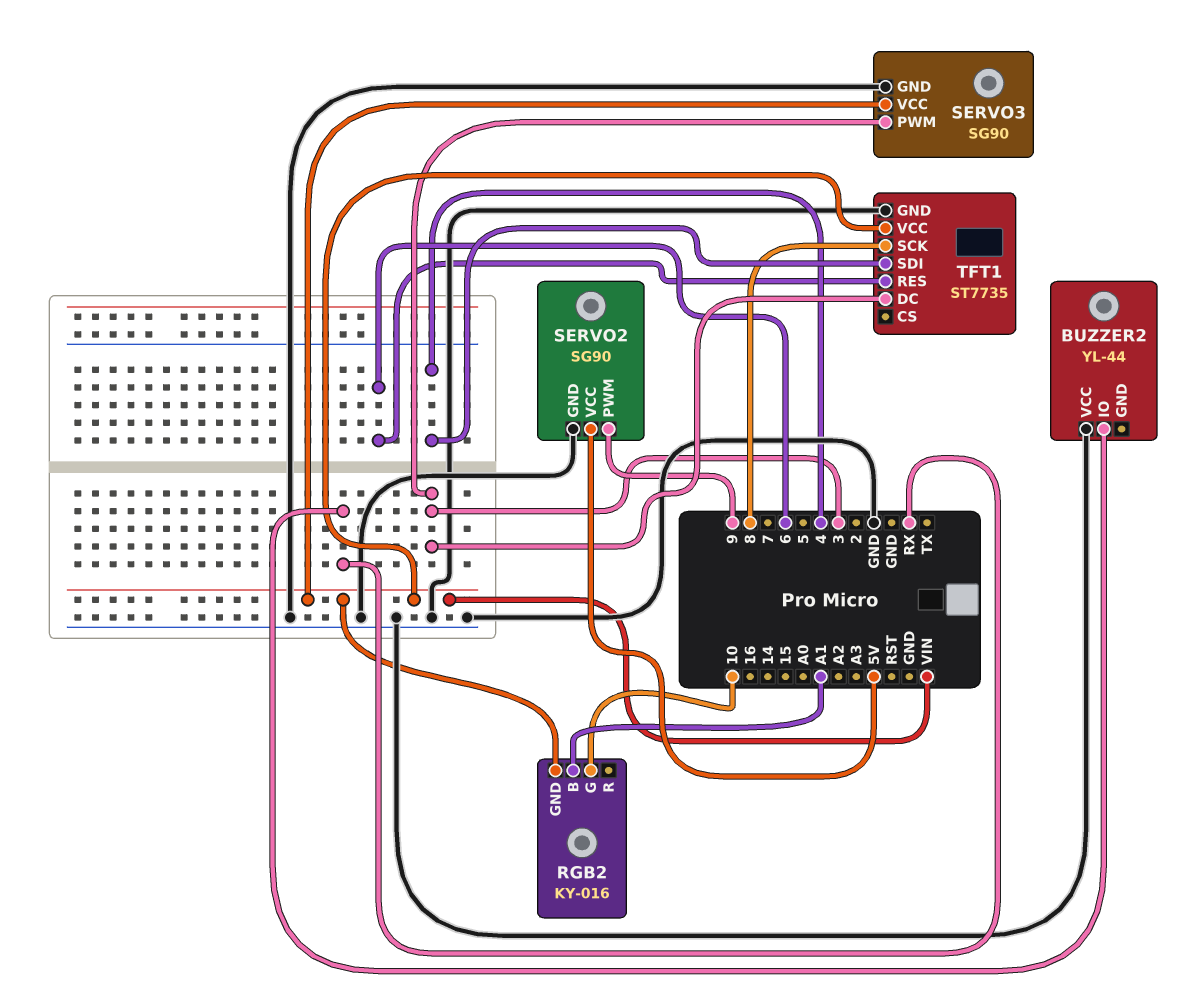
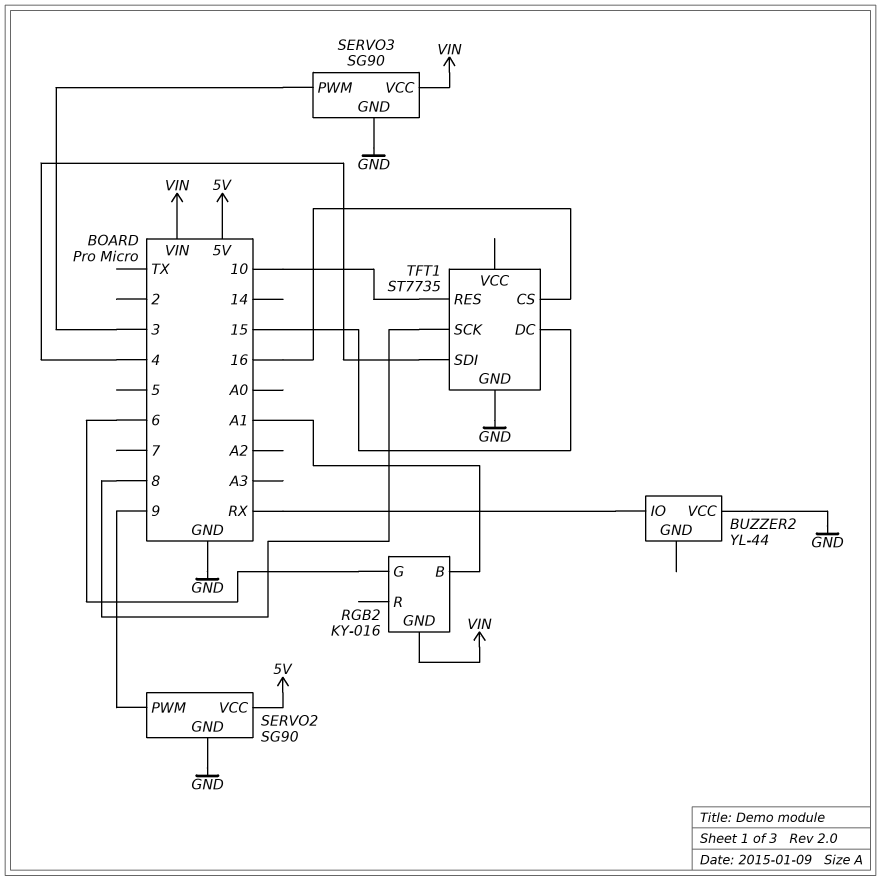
RGB2 pin G: 10 -> 6
TFT1 pin CS: none -> 16
TFT1 pin DC: 3 -> 15
TFT1 pin RES: 6 -> 10
TFT1 pin VCC: VIN -> none

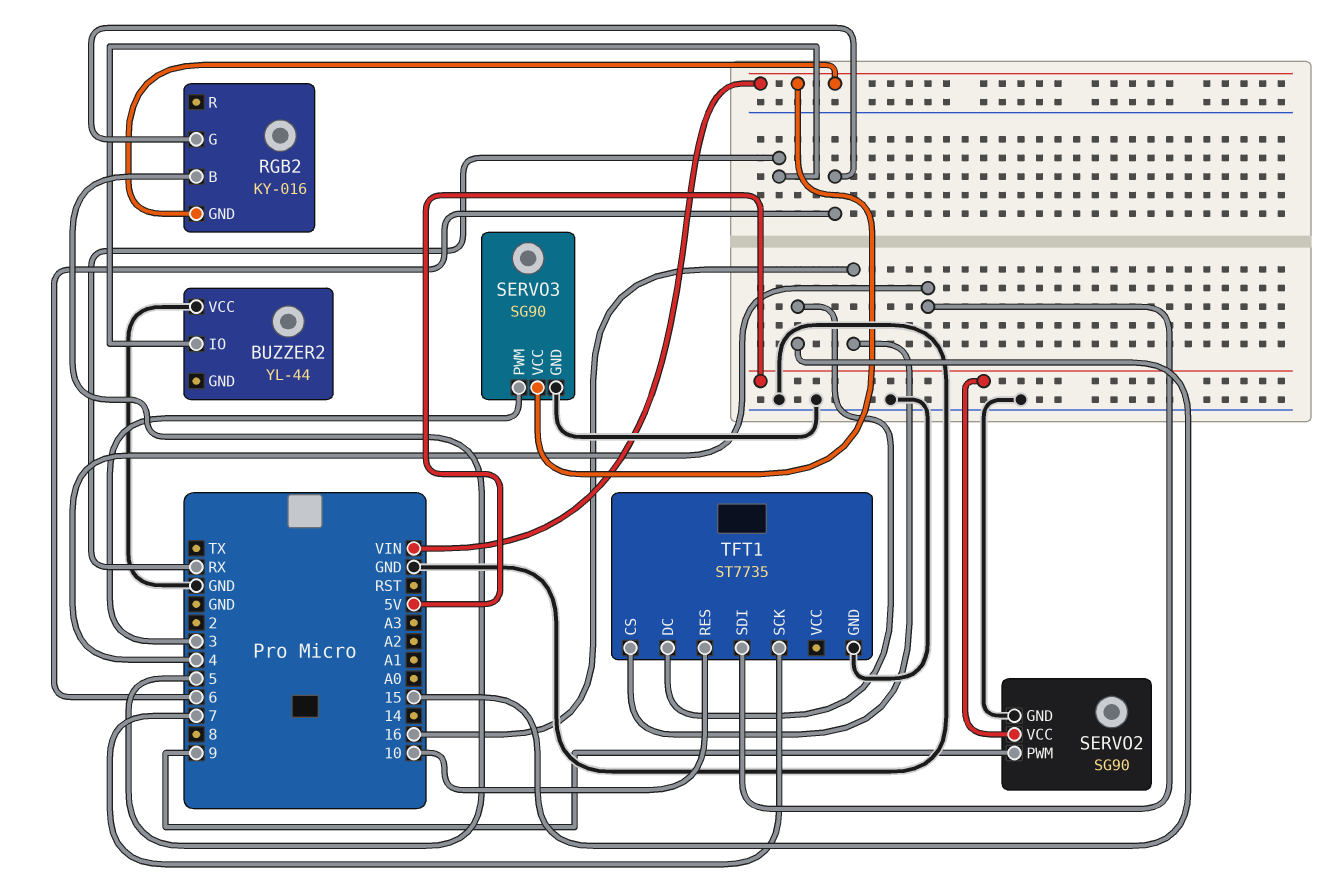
RGB2 pin B: A1 -> 5
TFT1 pin SCK: 8 -> 7

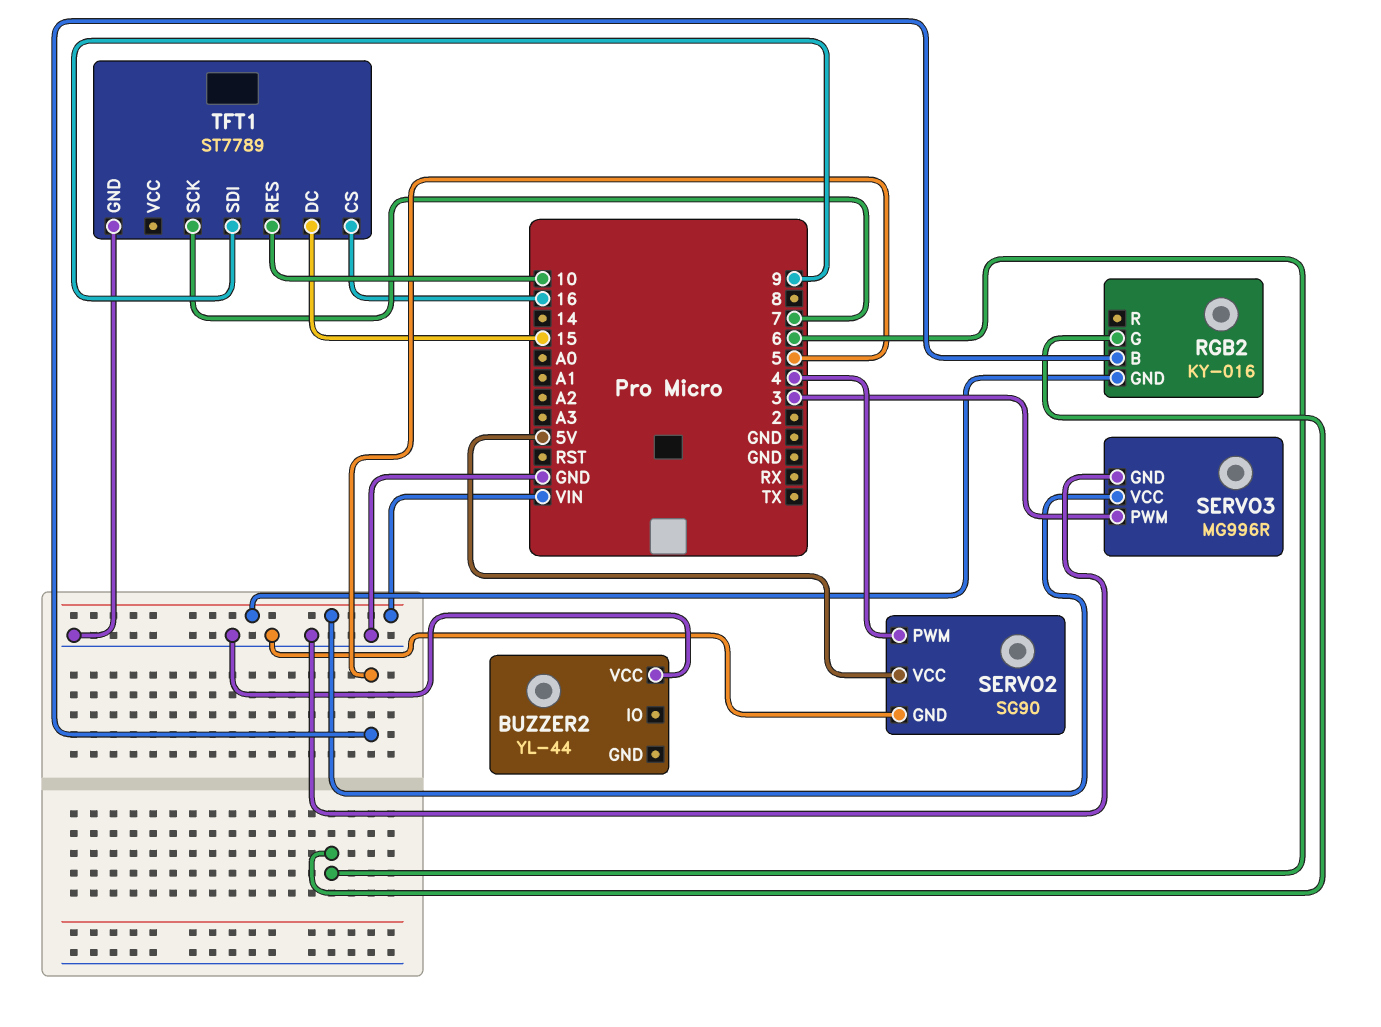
BUZZER2 pin IO: RX -> none
SERVO2 pin PWM: 9 -> 4
SERVO3: SG90 -> MG996R
TFT1: ST7735 -> ST7789
TFT1 pin SDI: 4 -> 9

